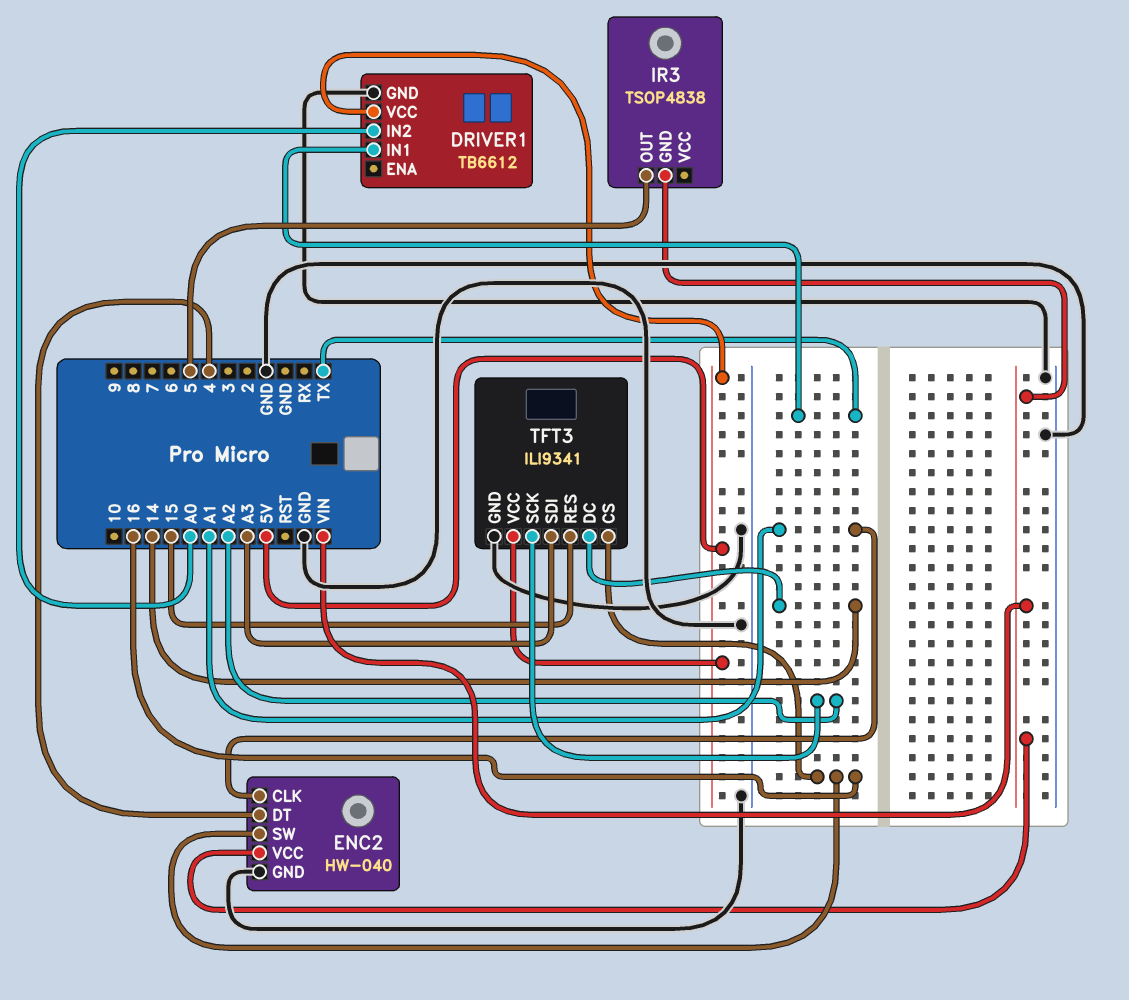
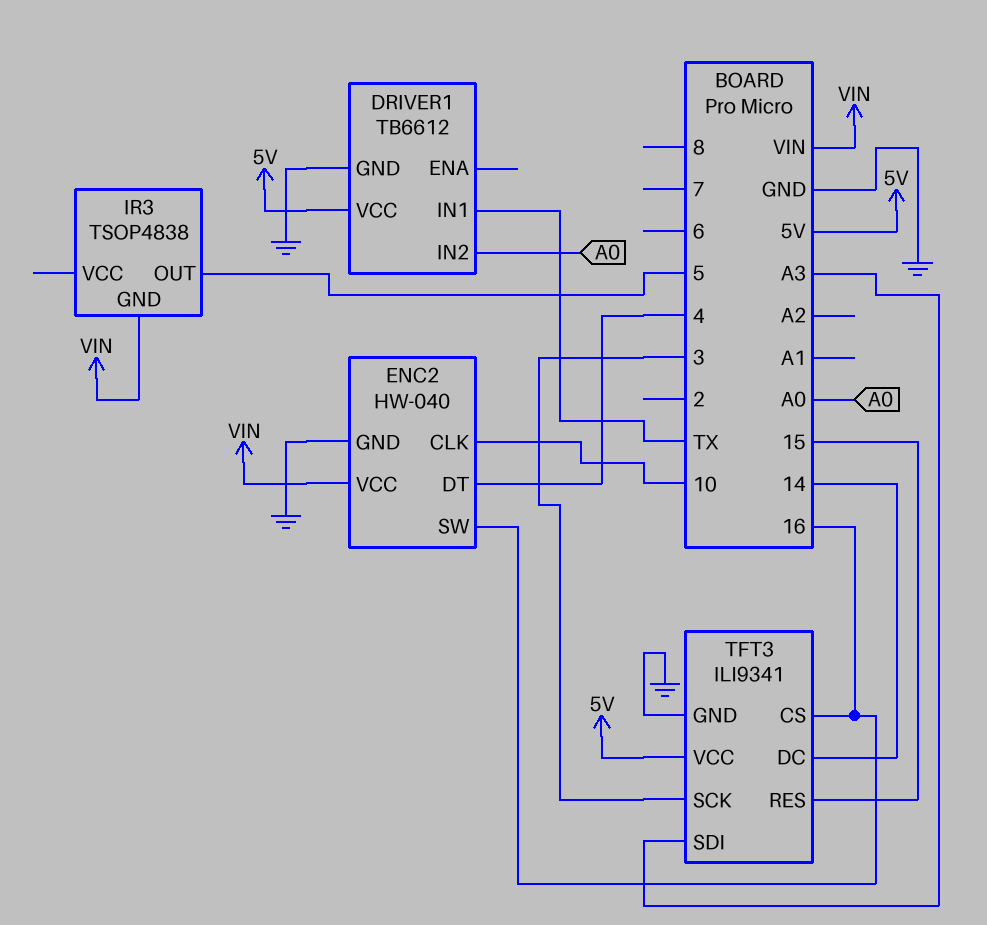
ENC2 pin CLK: A1 -> 10
TFT3 pin SCK: A2 -> 3

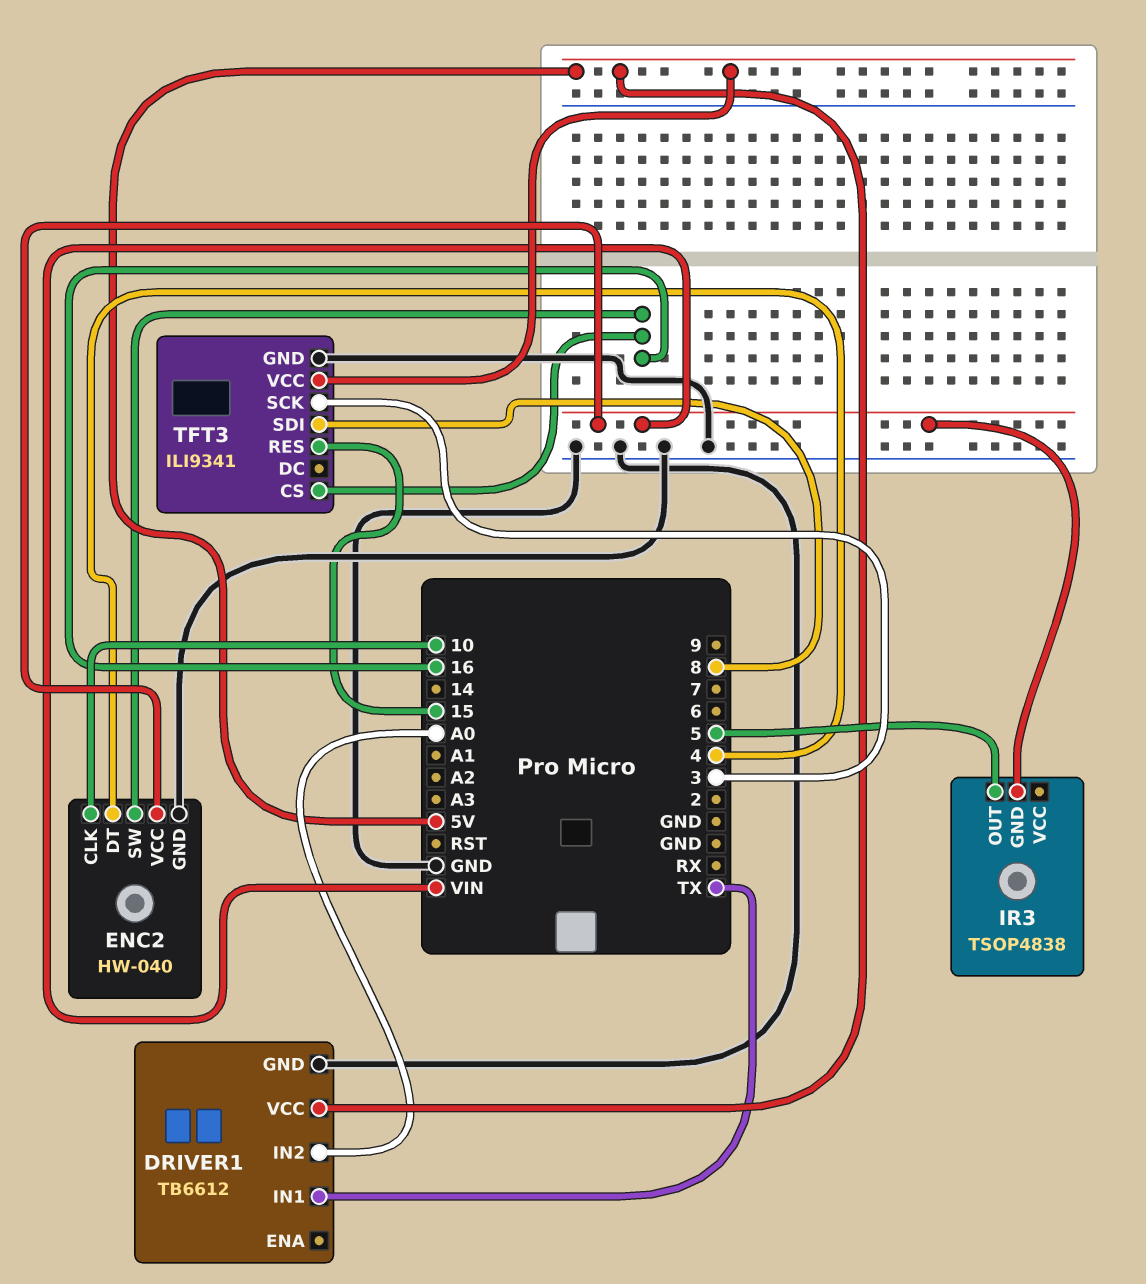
TFT3 pin DC: 14 -> none
TFT3 pin SDI: A3 -> 8

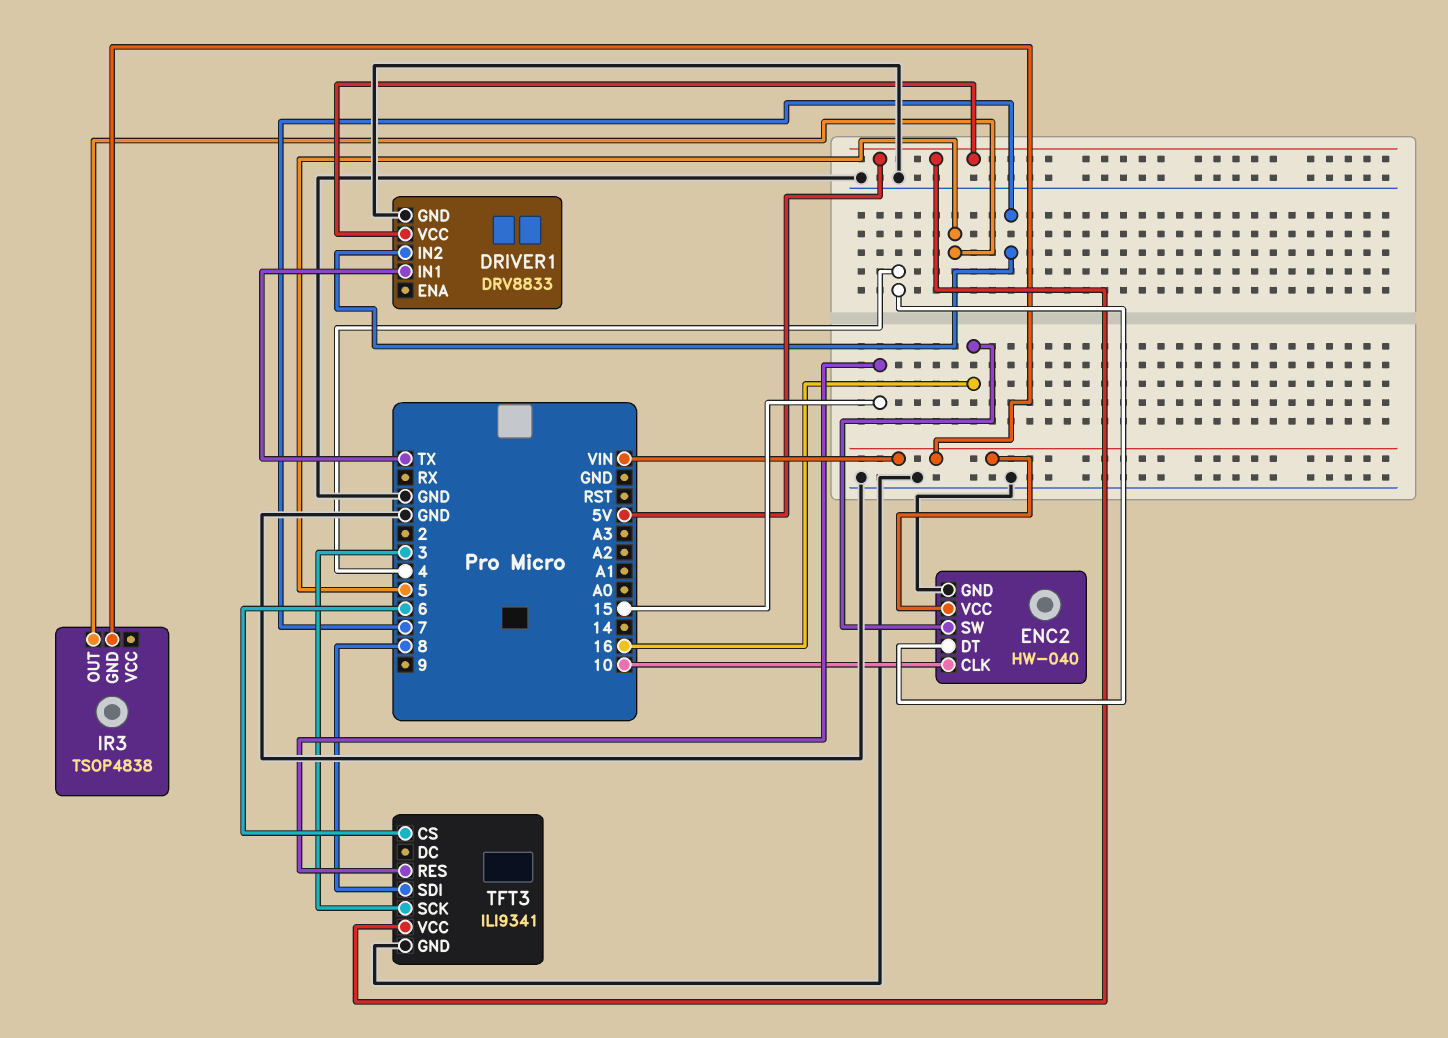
DRIVER1: TB6612 -> DRV8833
DRIVER1 pin IN2: A0 -> 7
TFT3 pin CS: 16 -> 6

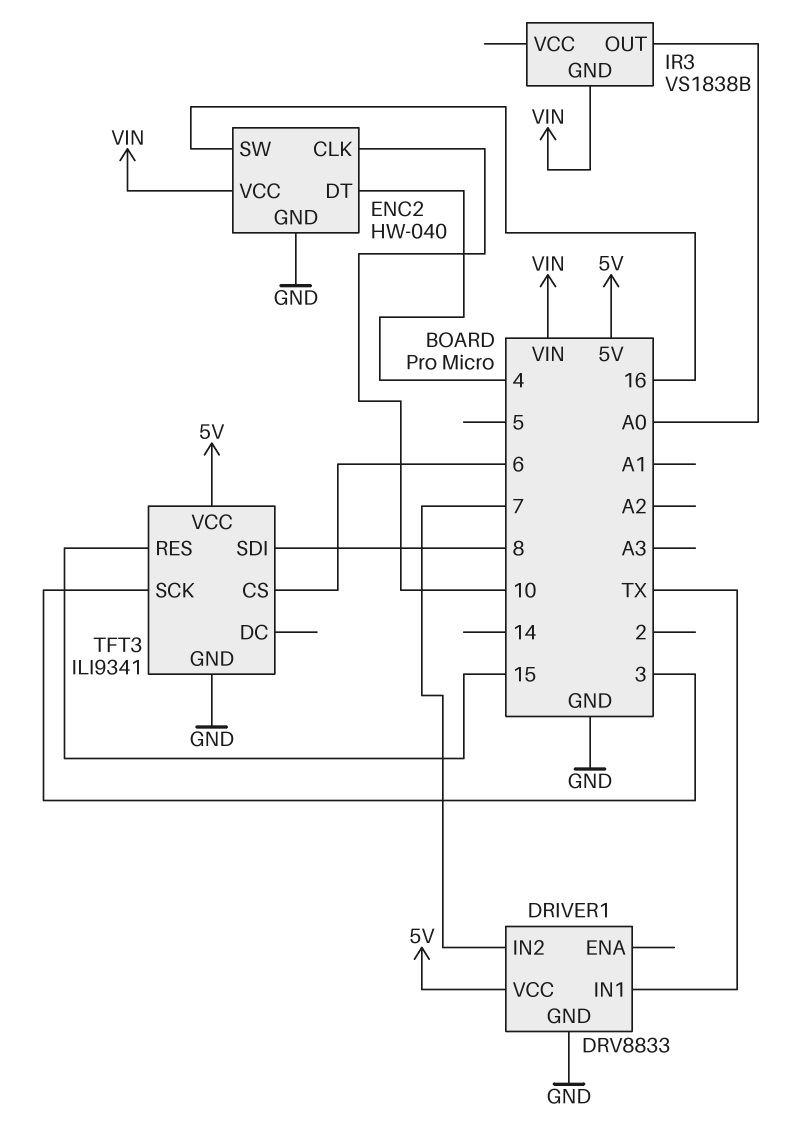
IR3: TSOP4838 -> VS1838B
IR3 pin OUT: 5 -> A0

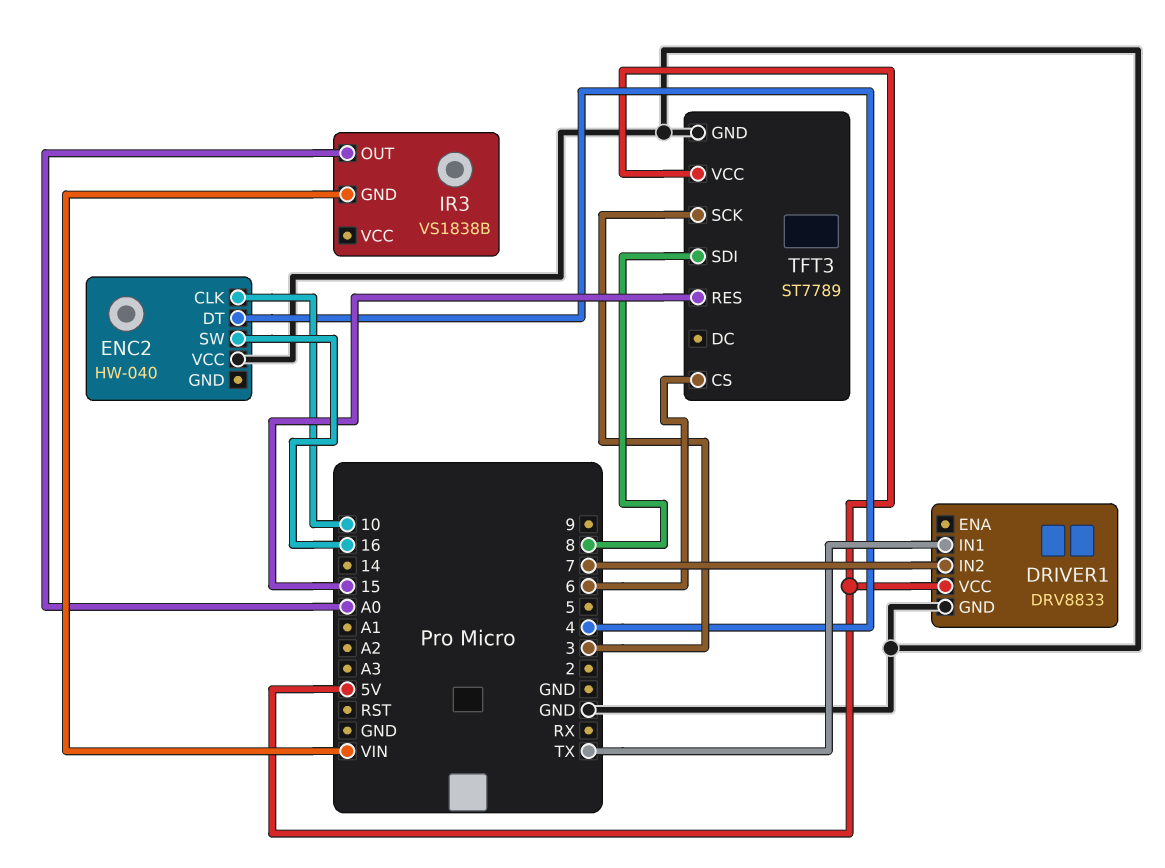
ENC2 pin GND: GND -> none
ENC2 pin VCC: VIN -> GND
TFT3: ILI9341 -> ST7789

